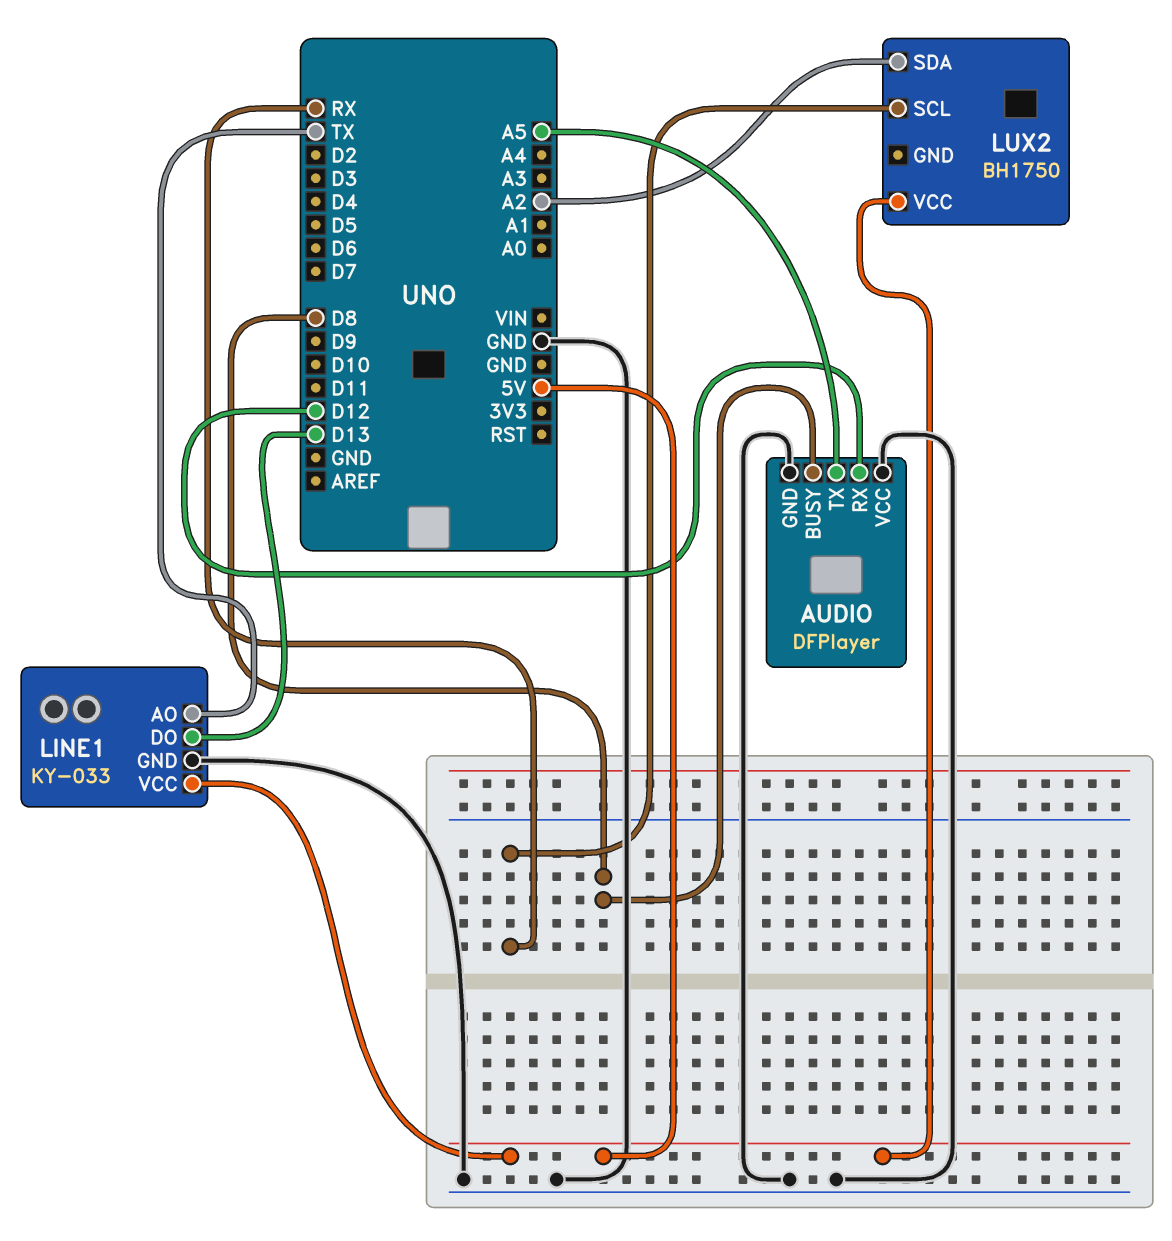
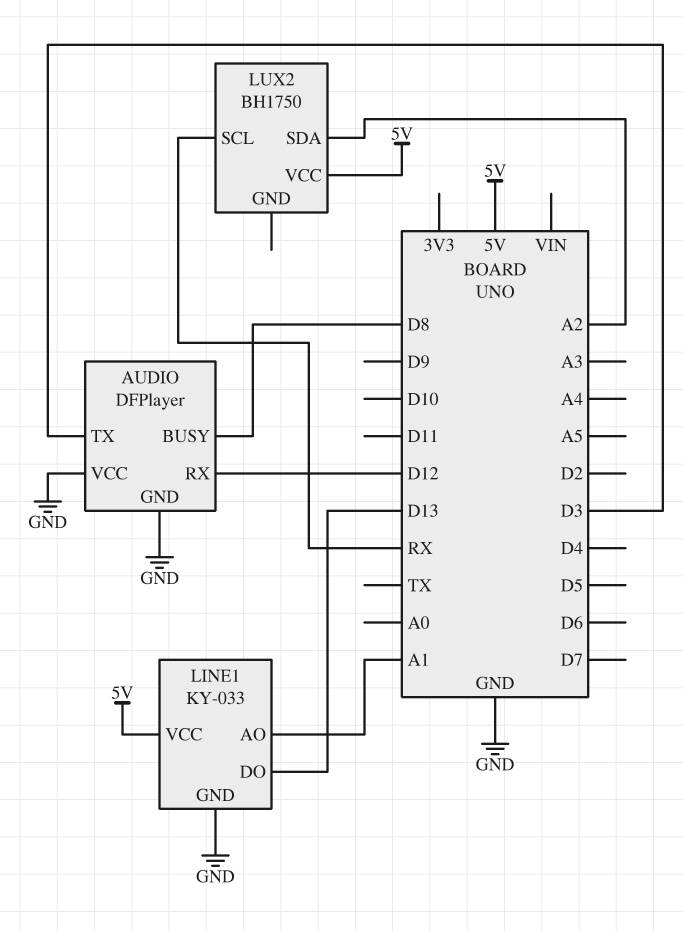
AUDIO pin TX: A5 -> D3
LINE1 pin AO: TX -> A1

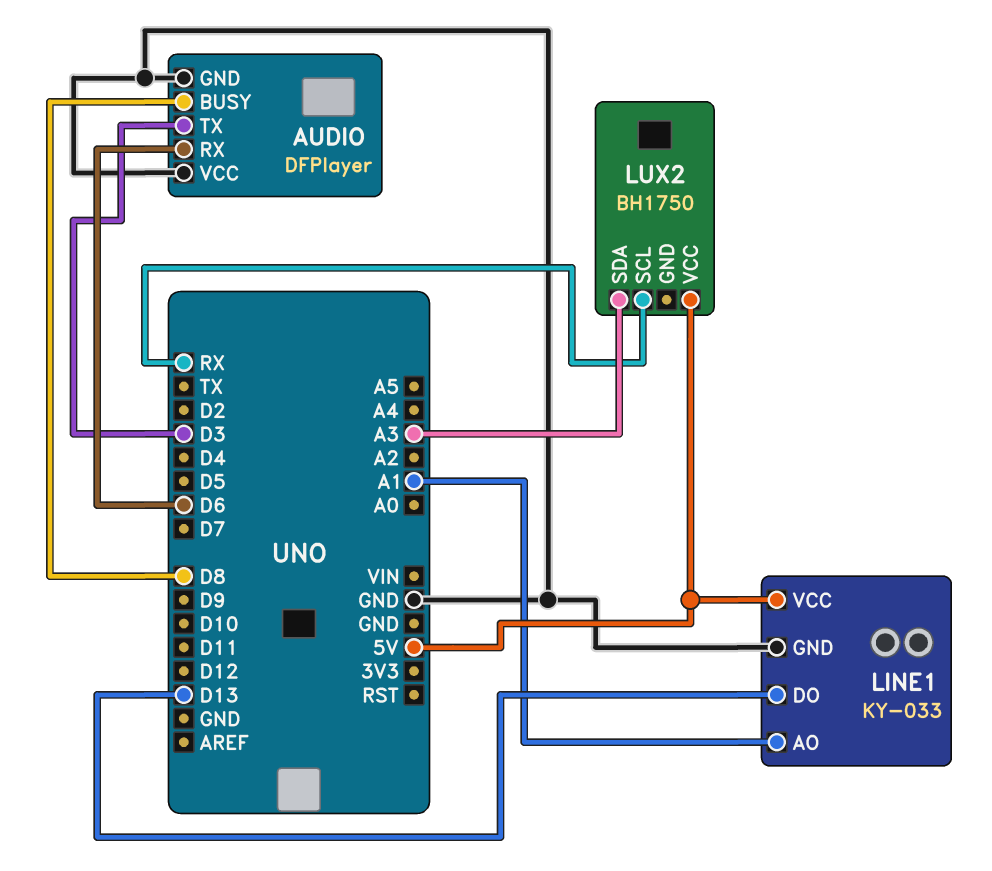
AUDIO pin RX: D12 -> D6
LUX2 pin SDA: A2 -> A3

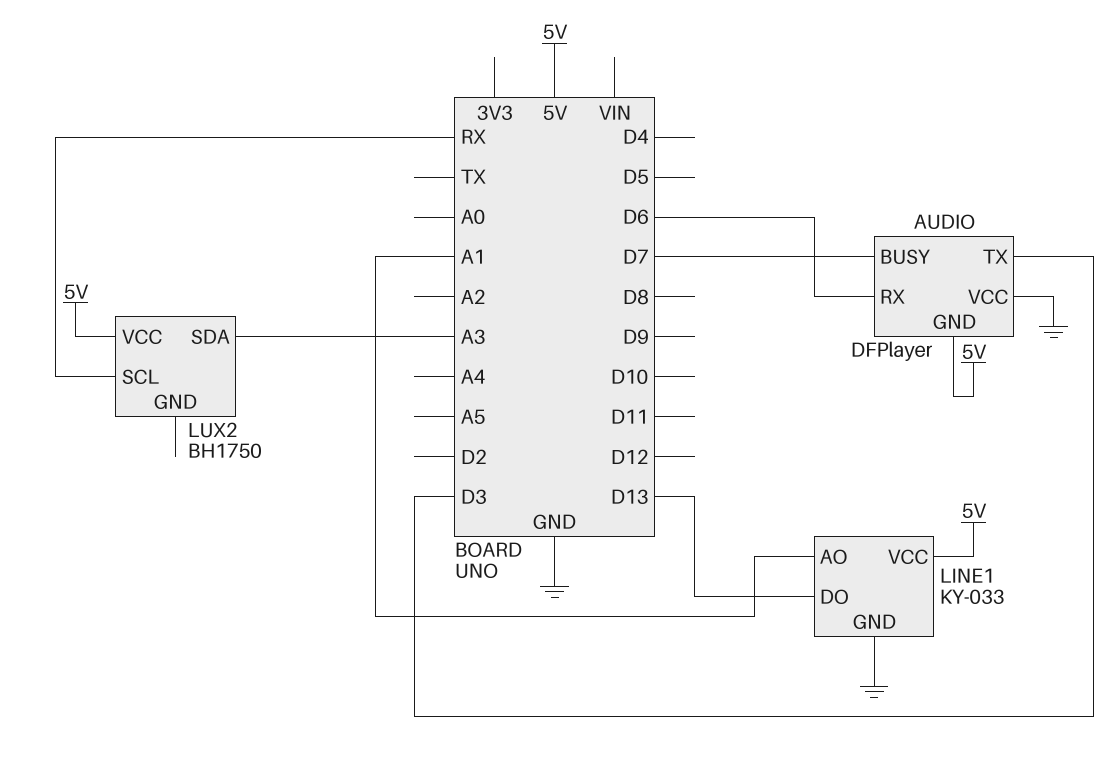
AUDIO pin BUSY: D8 -> D7
AUDIO pin GND: GND -> 5V

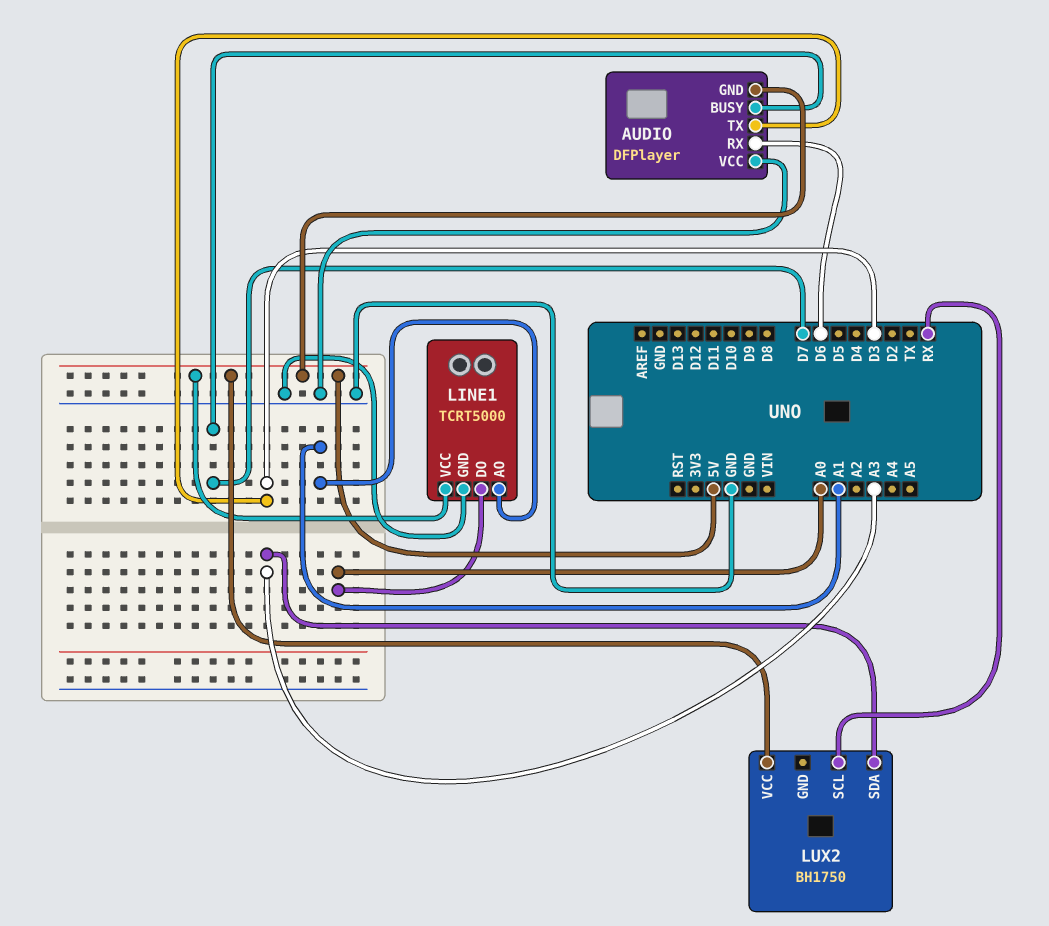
LINE1: KY-033 -> TCRT5000
LINE1 pin DO: D13 -> A0

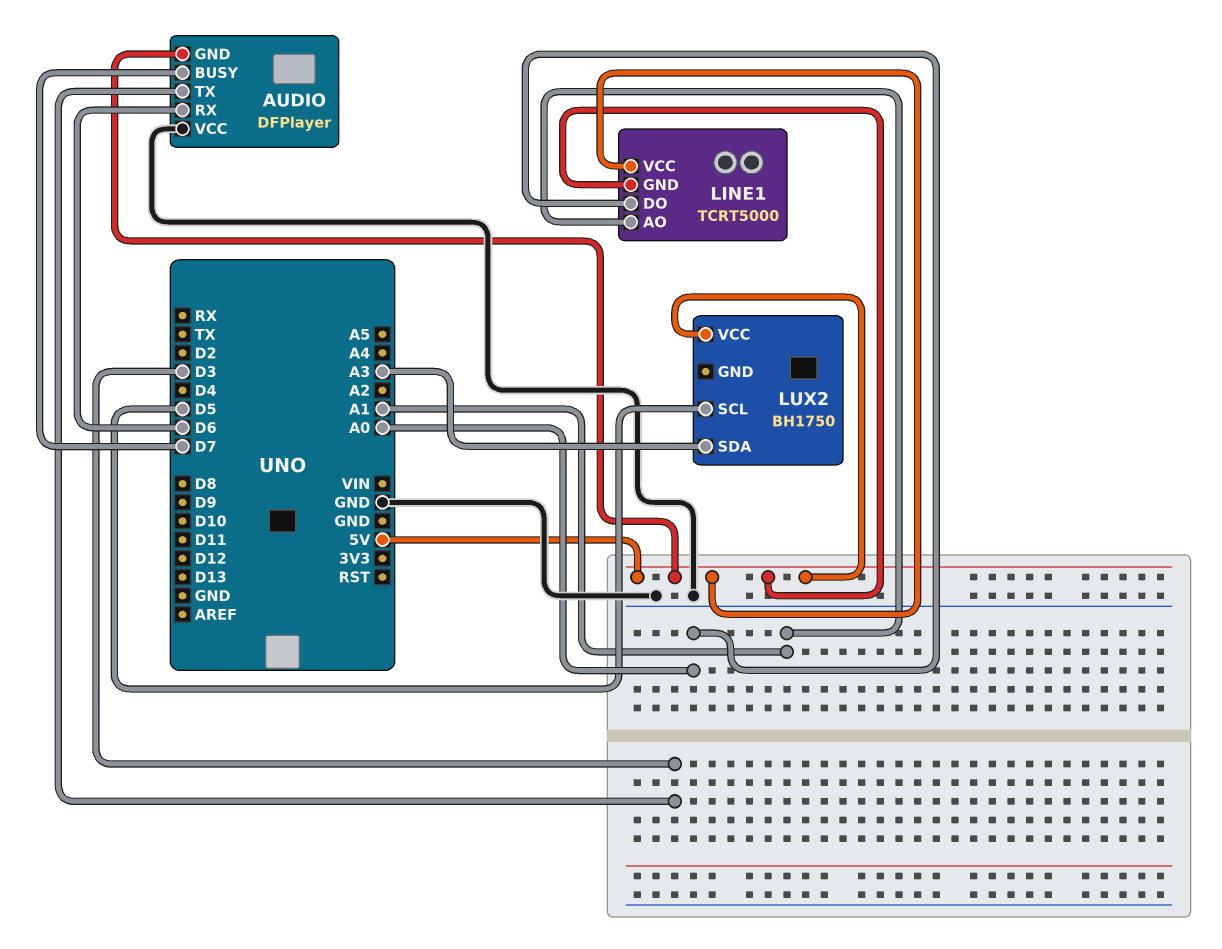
LINE1 pin GND: GND -> 5V
LUX2 pin SCL: RX -> D5

